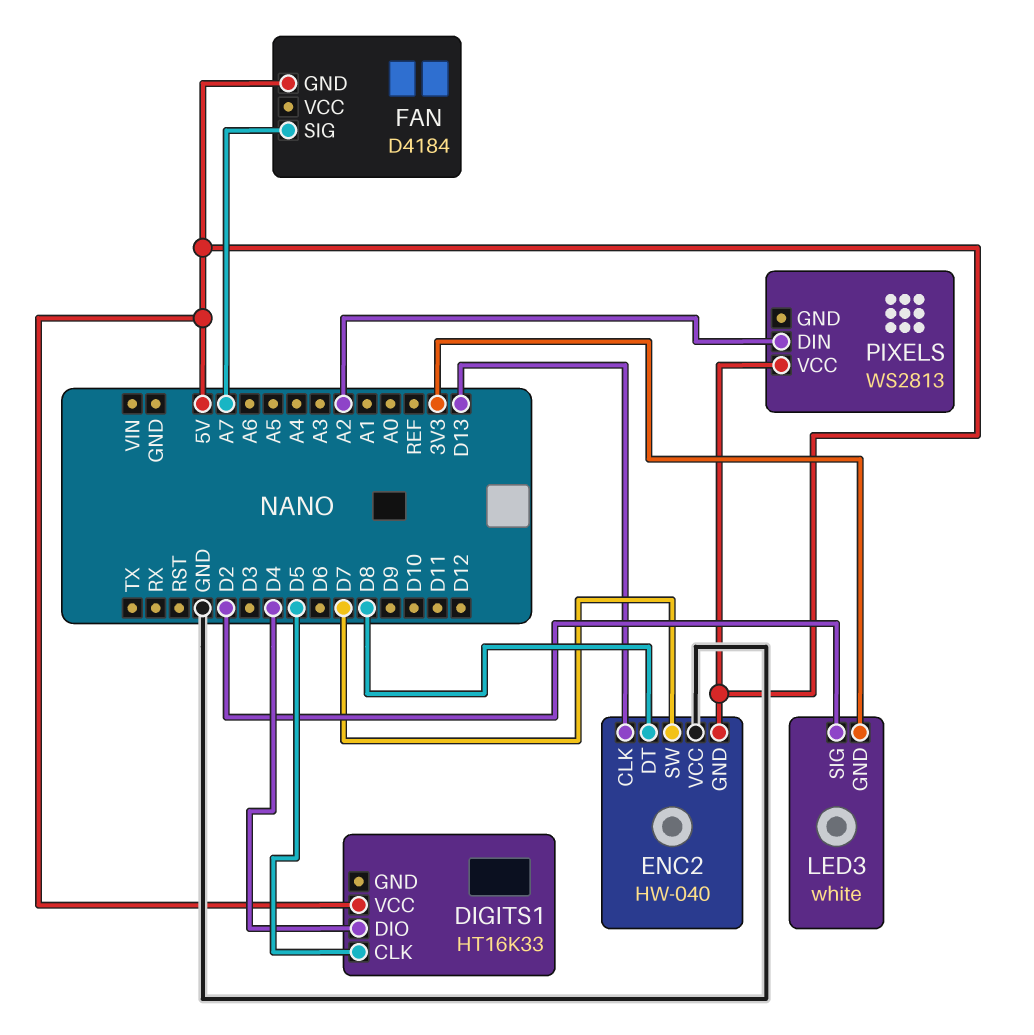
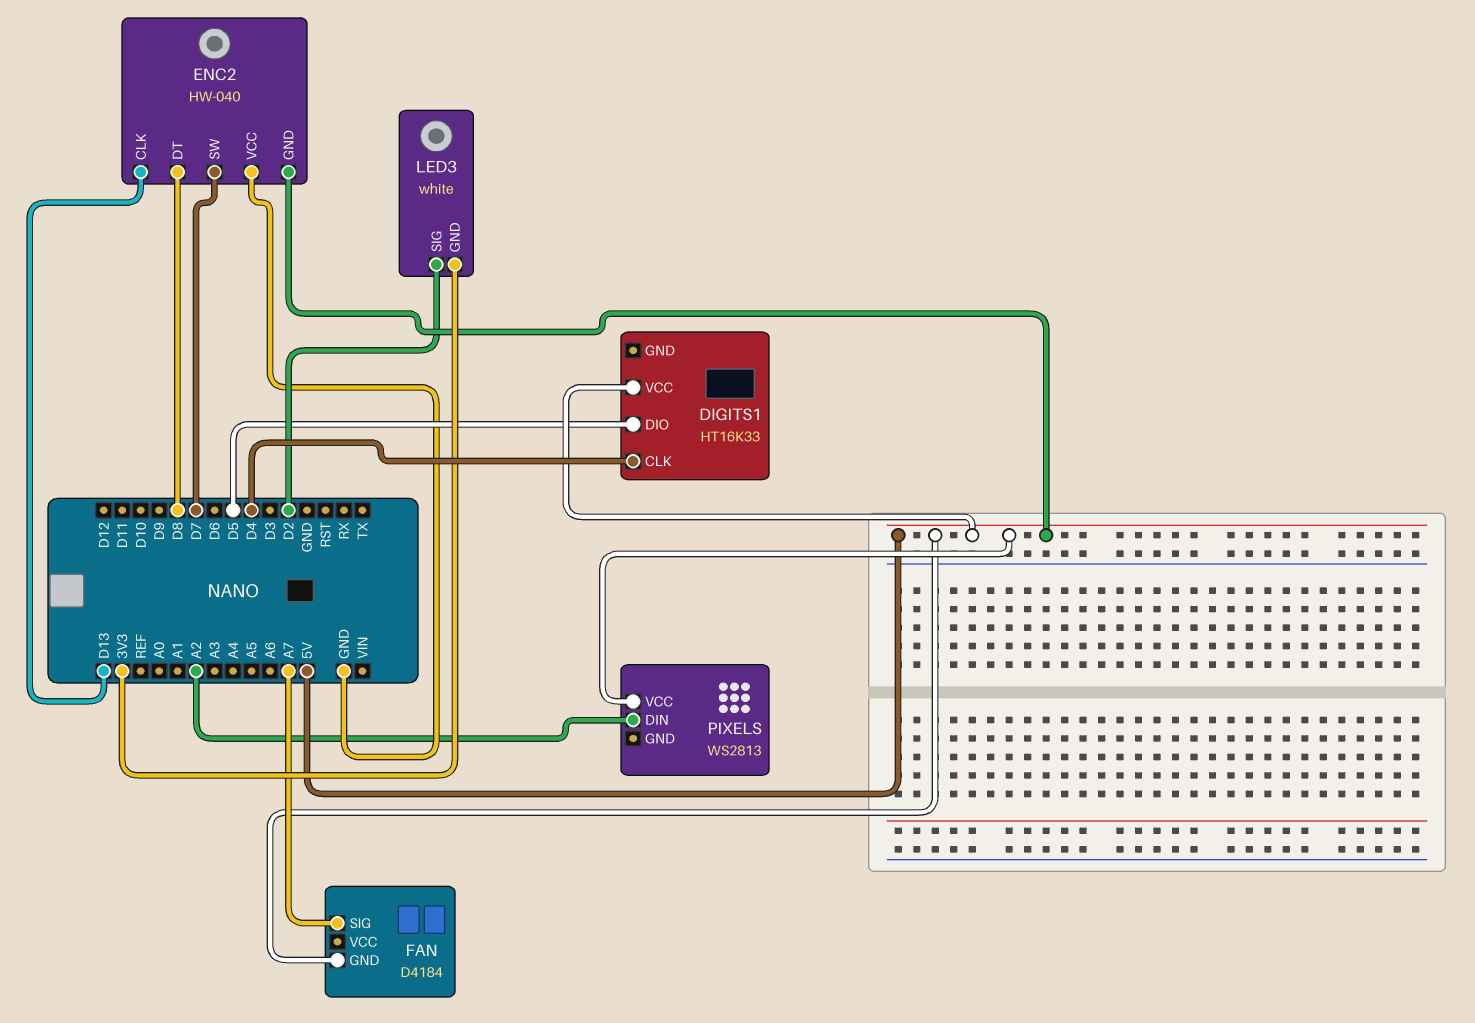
DIGITS1 pin CLK: D5 -> D4
DIGITS1 pin DIO: D4 -> D5

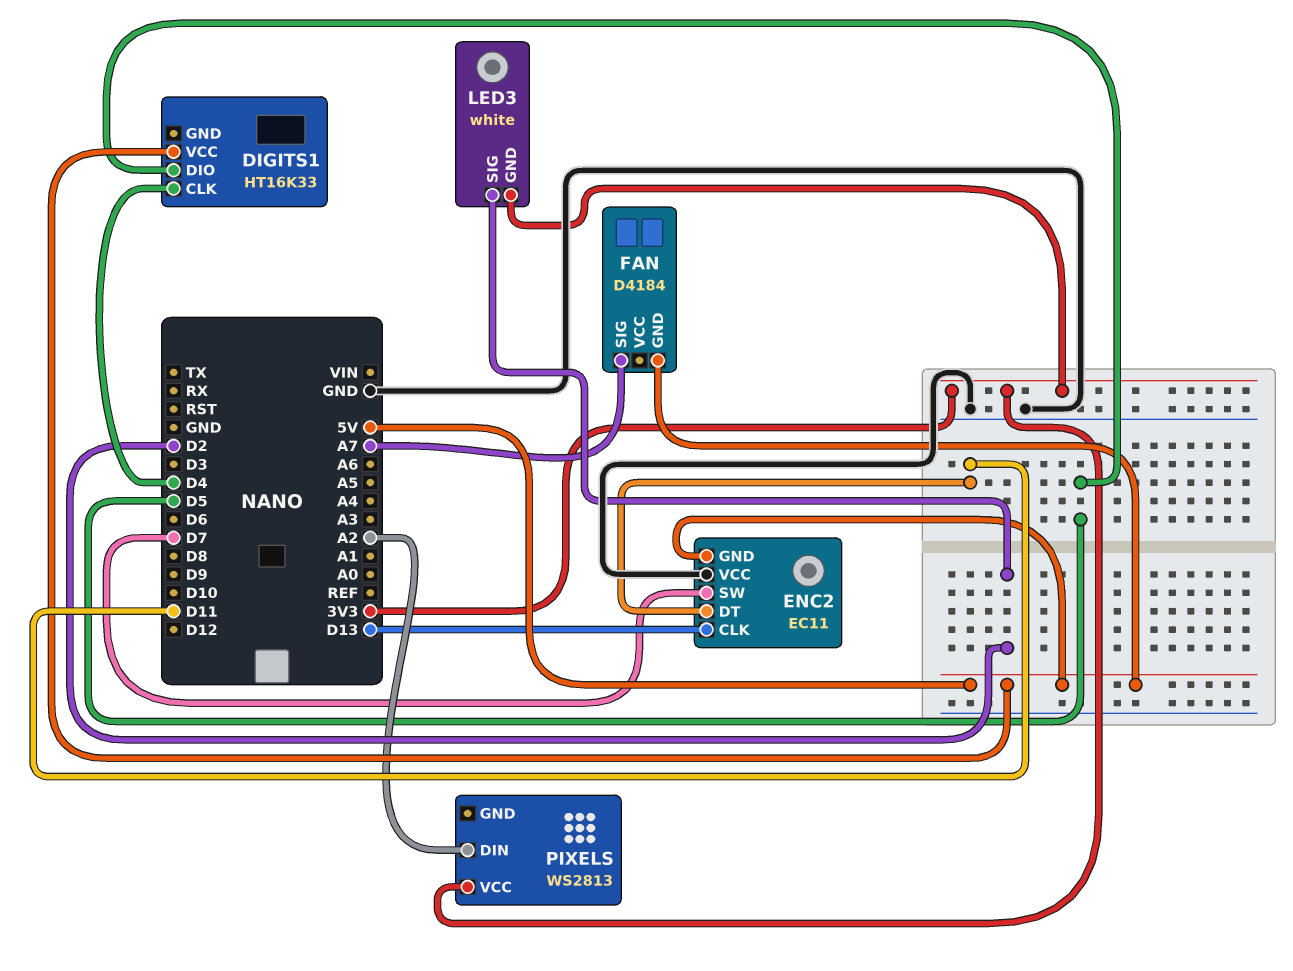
ENC2: HW-040 -> EC11
ENC2 pin DT: D8 -> D11
PIXELS pin VCC: 5V -> 3V3

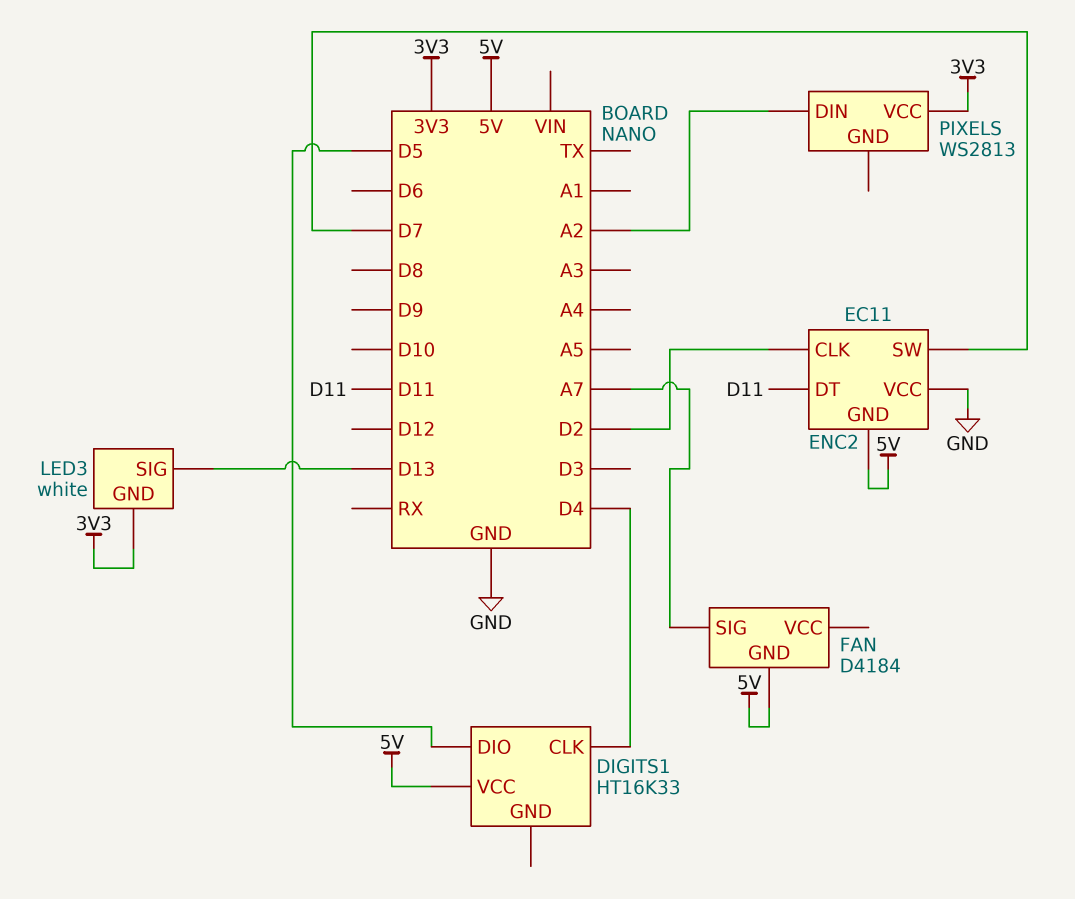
ENC2 pin CLK: D13 -> D2
LED3 pin SIG: D2 -> D13

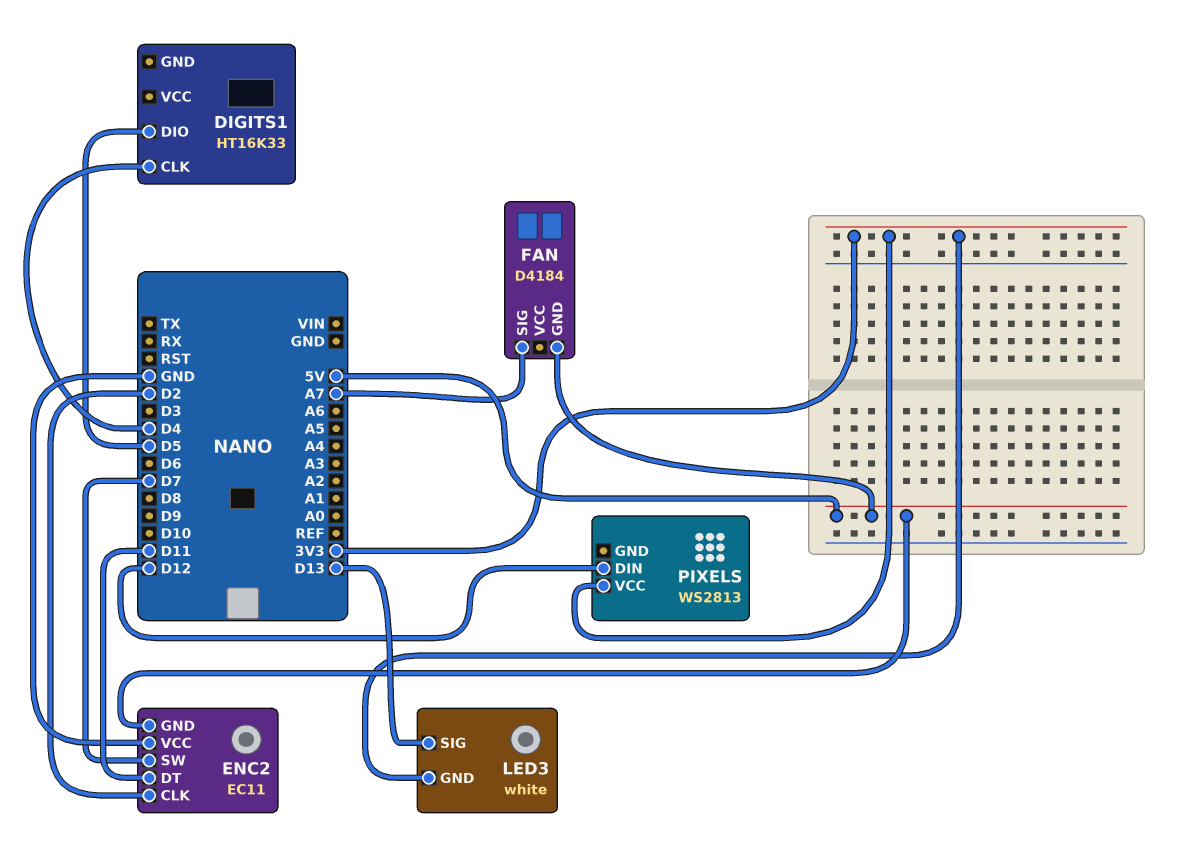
DIGITS1 pin VCC: 5V -> none
PIXELS pin DIN: A2 -> D12

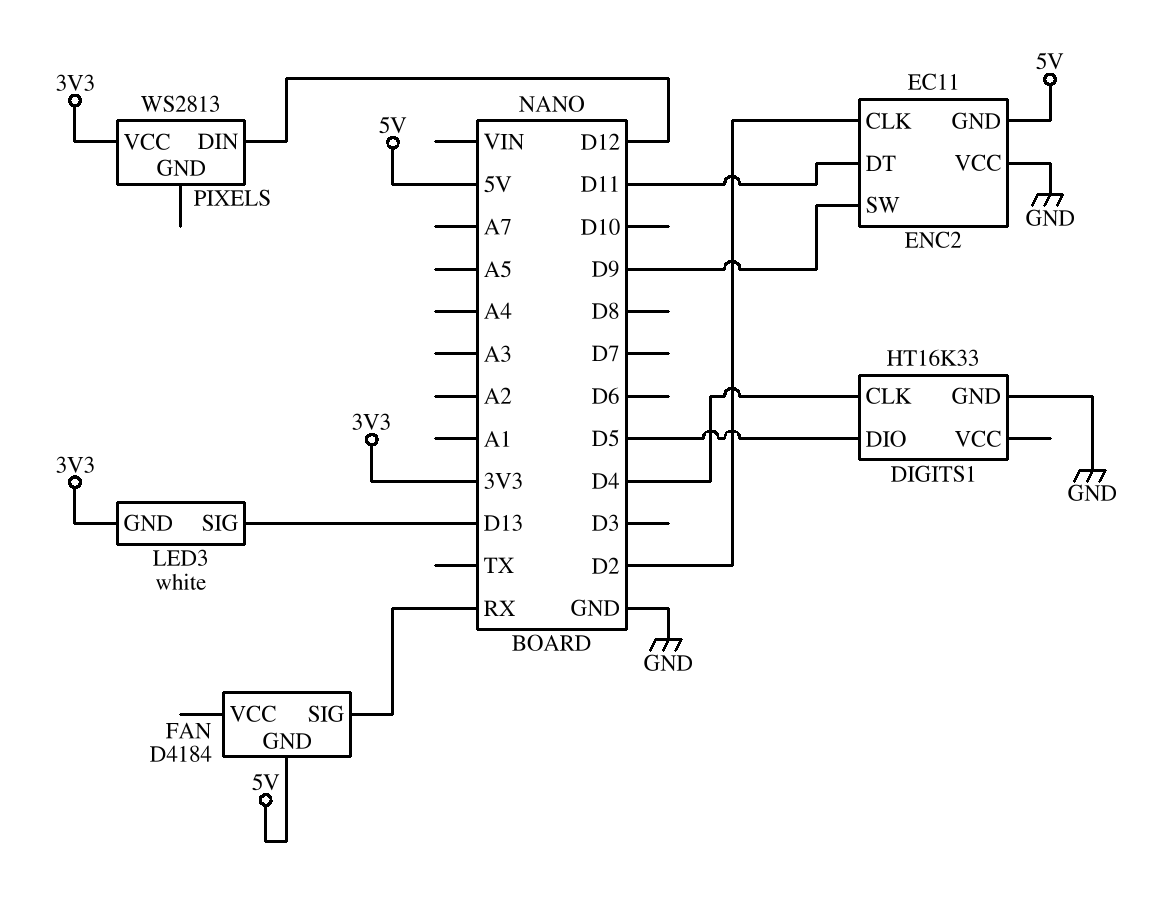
DIGITS1 pin GND: none -> GND
ENC2 pin SW: D7 -> D9
FAN pin SIG: A7 -> RX

